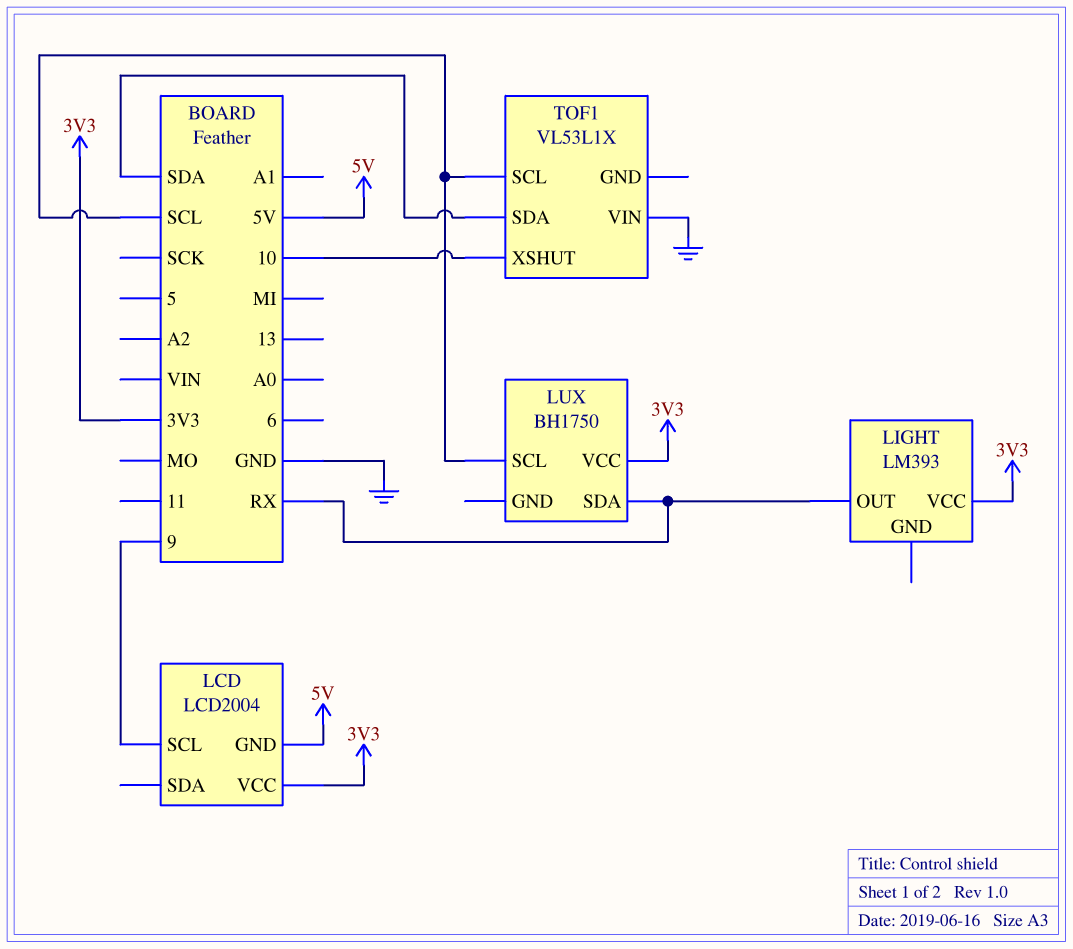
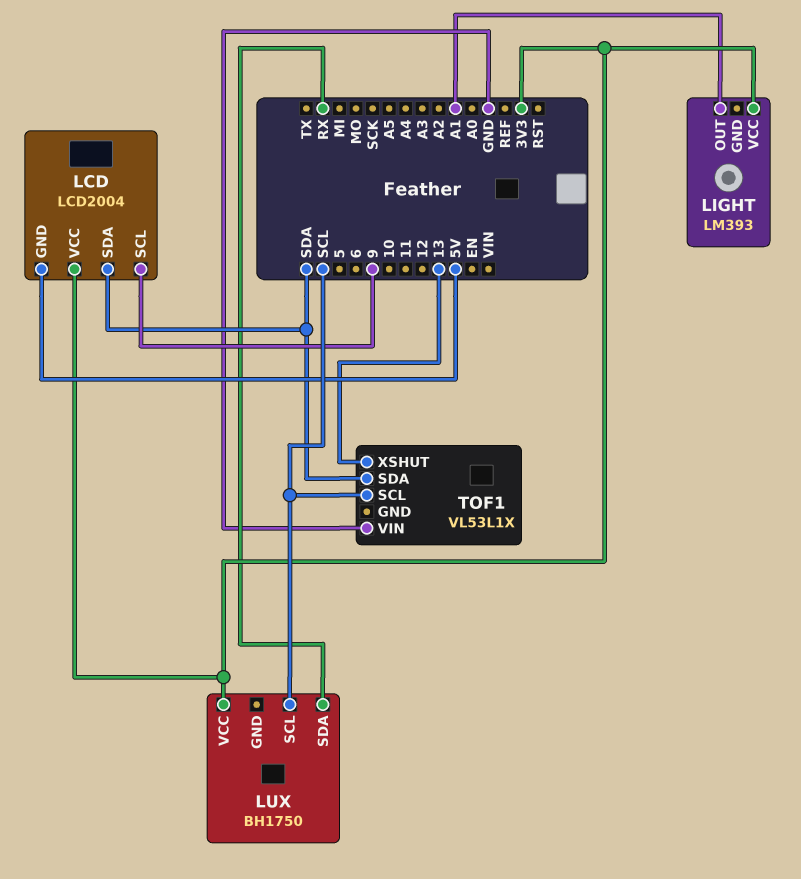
LCD pin SDA: none -> SDA
LIGHT pin OUT: RX -> A1
TOF1 pin XSHUT: 10 -> 13

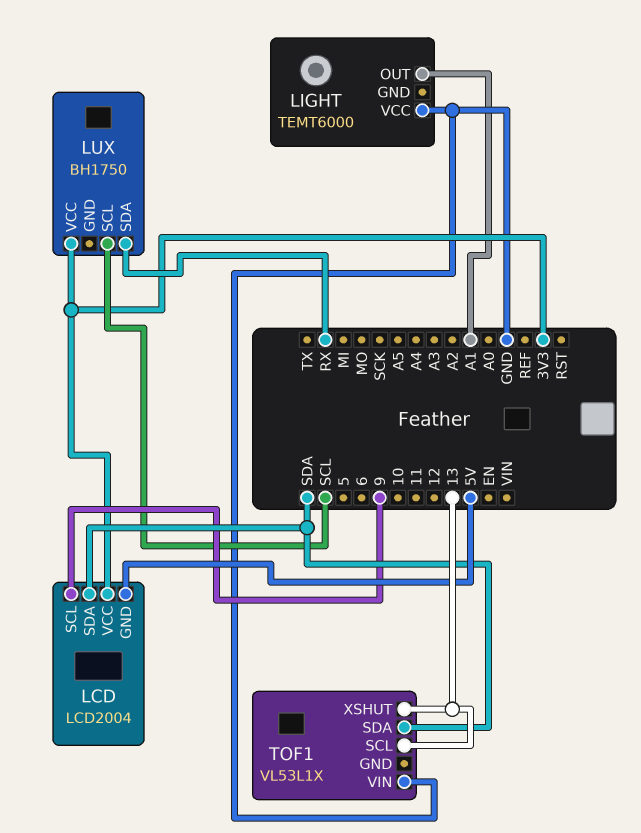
LIGHT: LM393 -> TEMT6000
LIGHT pin VCC: 3V3 -> GND
TOF1 pin SCL: SCL -> 13

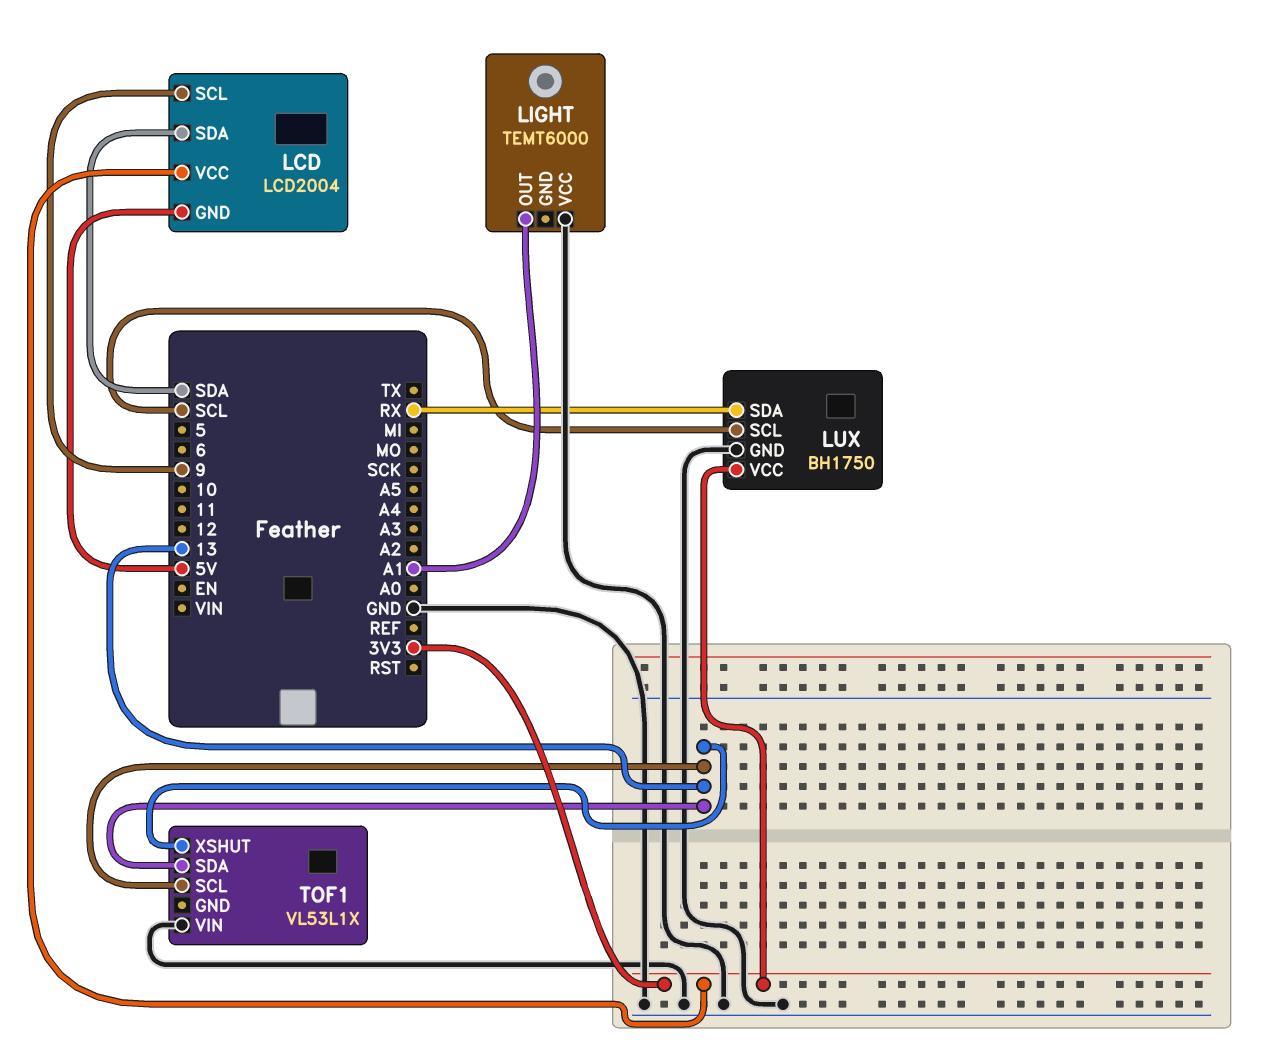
LUX pin GND: none -> GND
TOF1 pin SDA: SDA -> 13

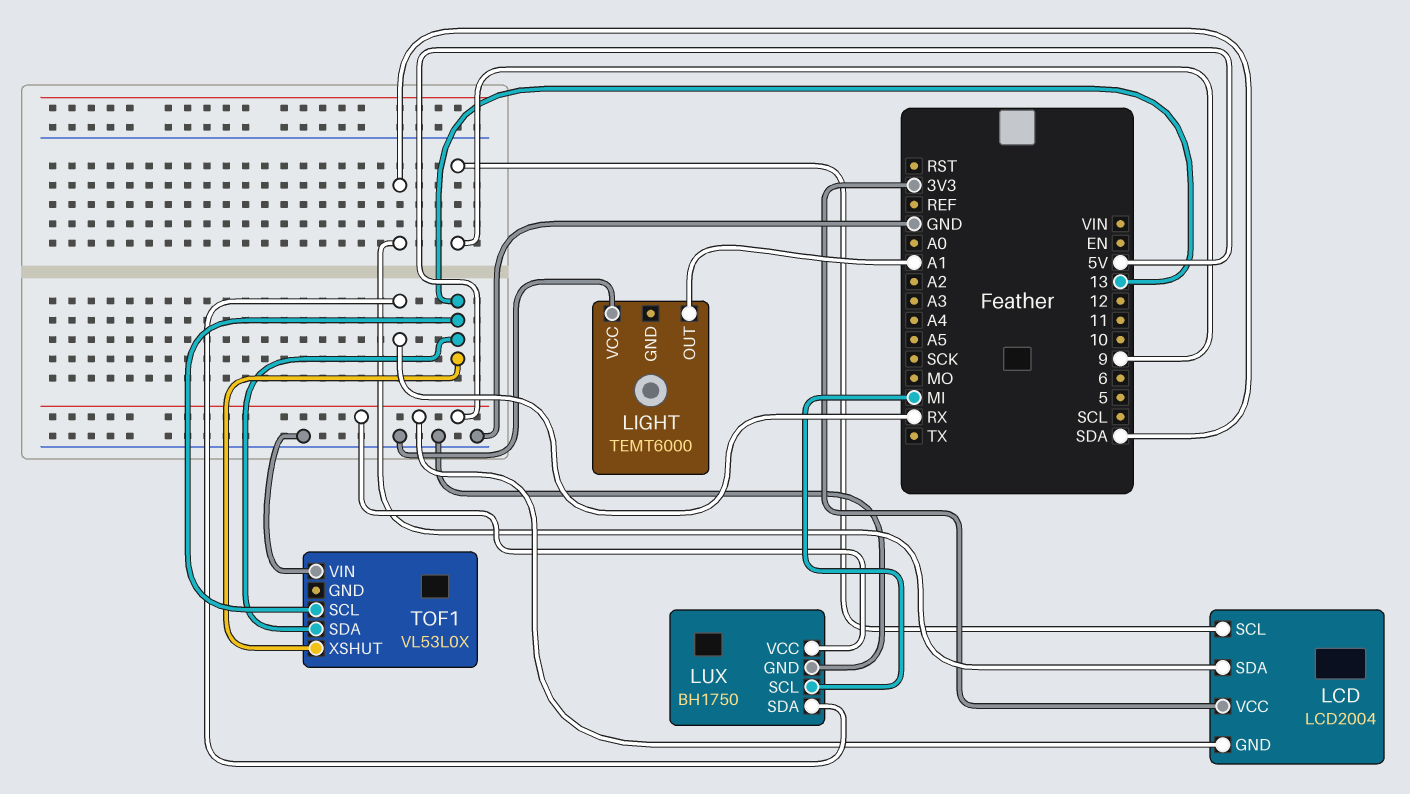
LUX pin SCL: SCL -> MI
LUX pin VCC: 3V3 -> 5V
TOF1: VL53L1X -> VL53L0X

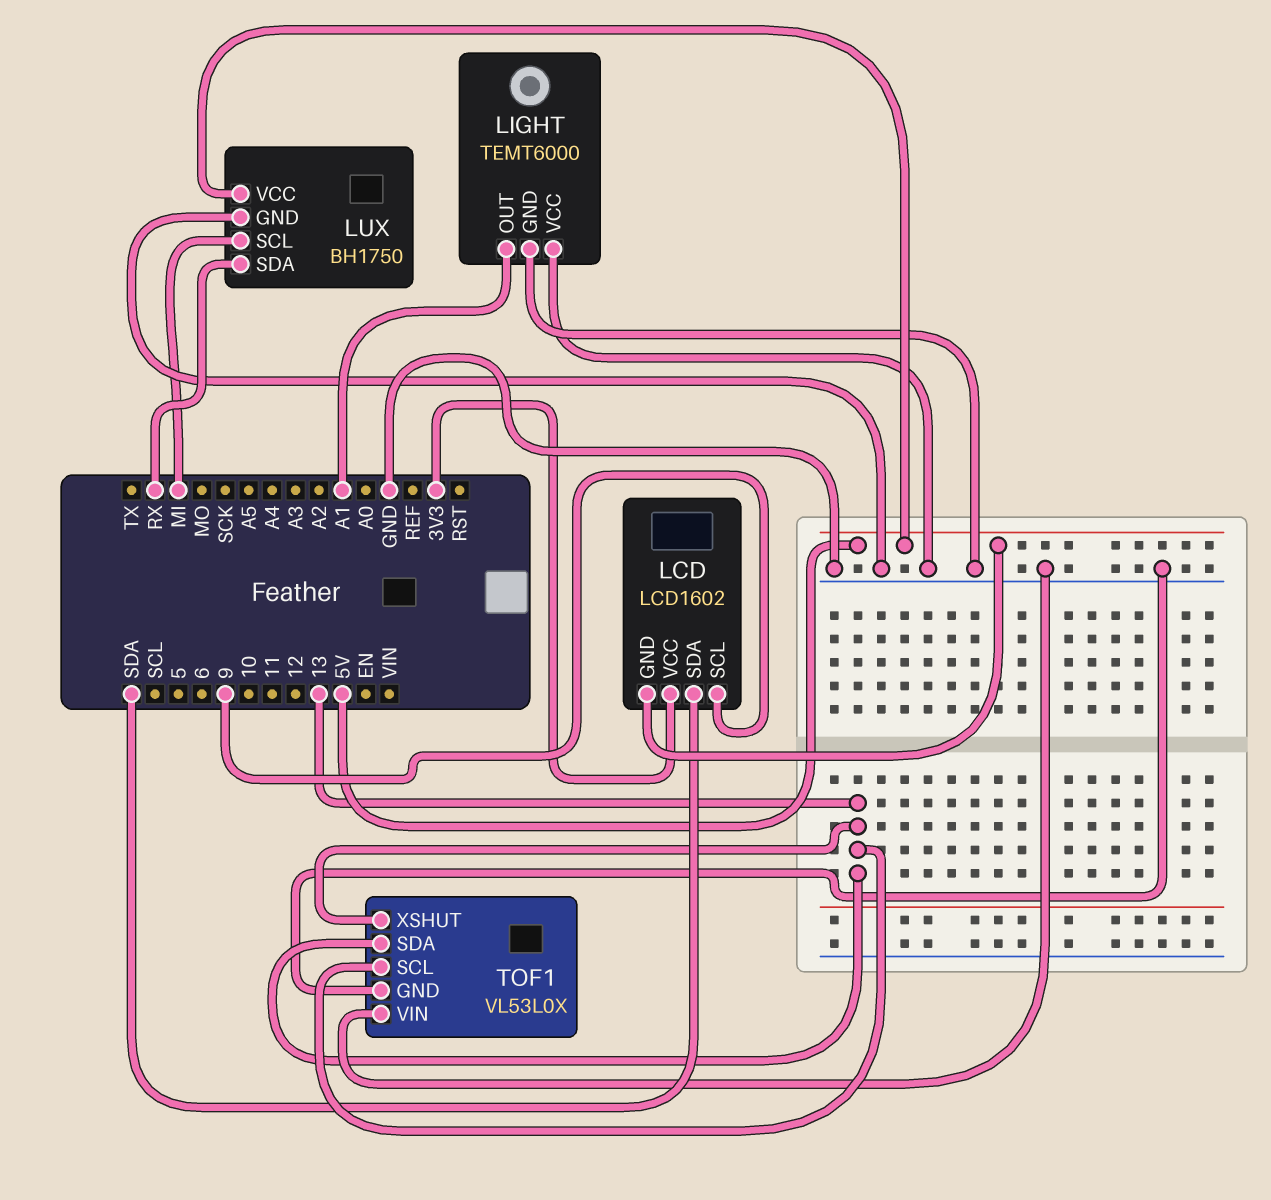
LCD: LCD2004 -> LCD1602
LIGHT pin GND: none -> GND
TOF1 pin GND: none -> GND

